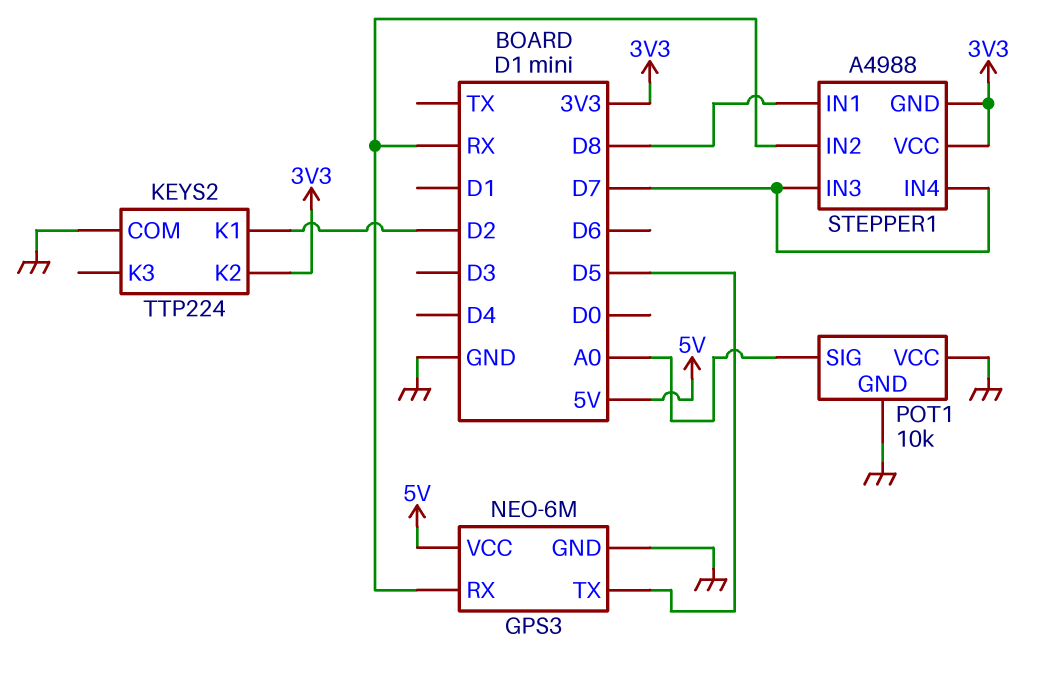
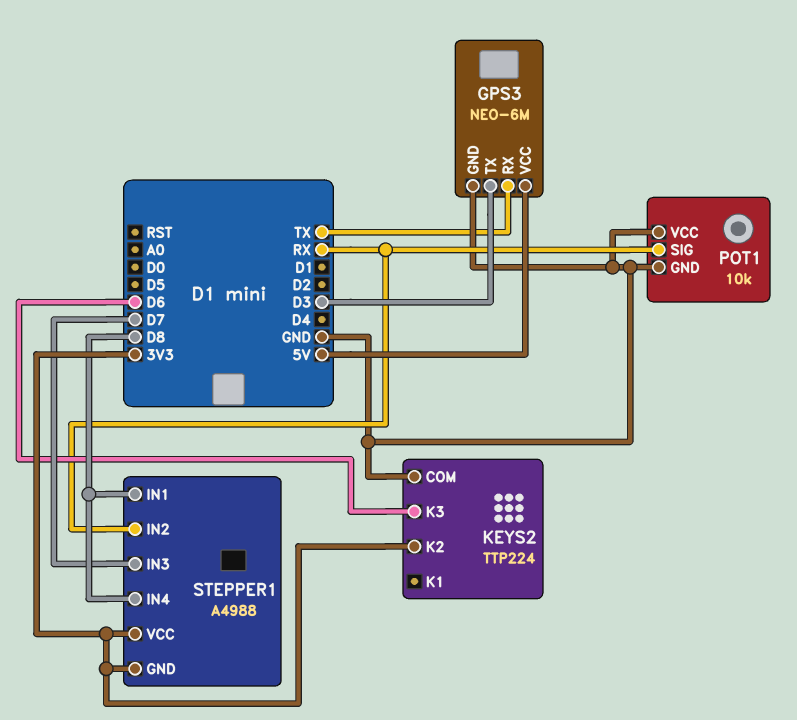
GPS3 pin RX: RX -> TX
GPS3 pin TX: D5 -> D3
KEYS2 pin K1: D2 -> none
KEYS2 pin K3: none -> D6
POT1 pin SIG: A0 -> RX
STEPPER1 pin IN4: D7 -> D8

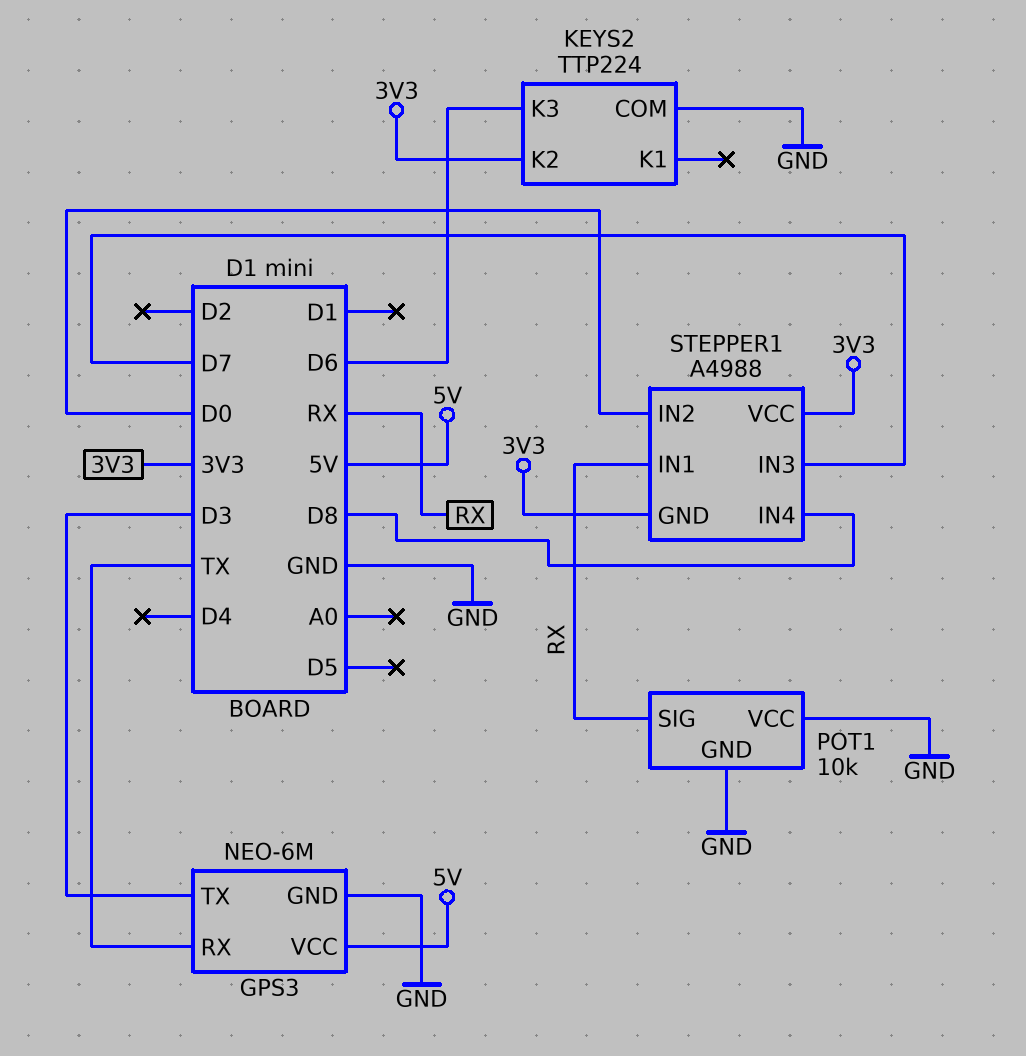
STEPPER1 pin IN1: D8 -> RX
STEPPER1 pin IN2: RX -> D0

